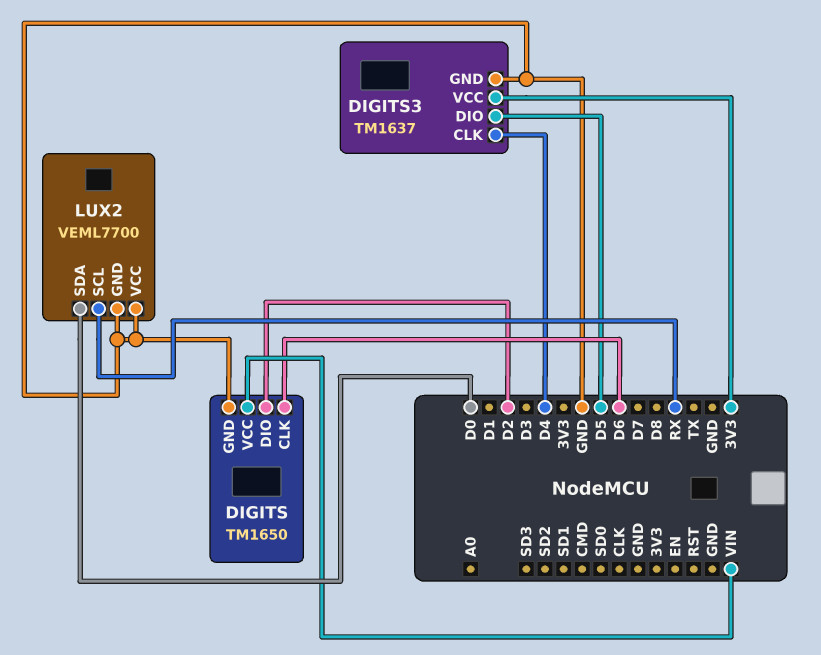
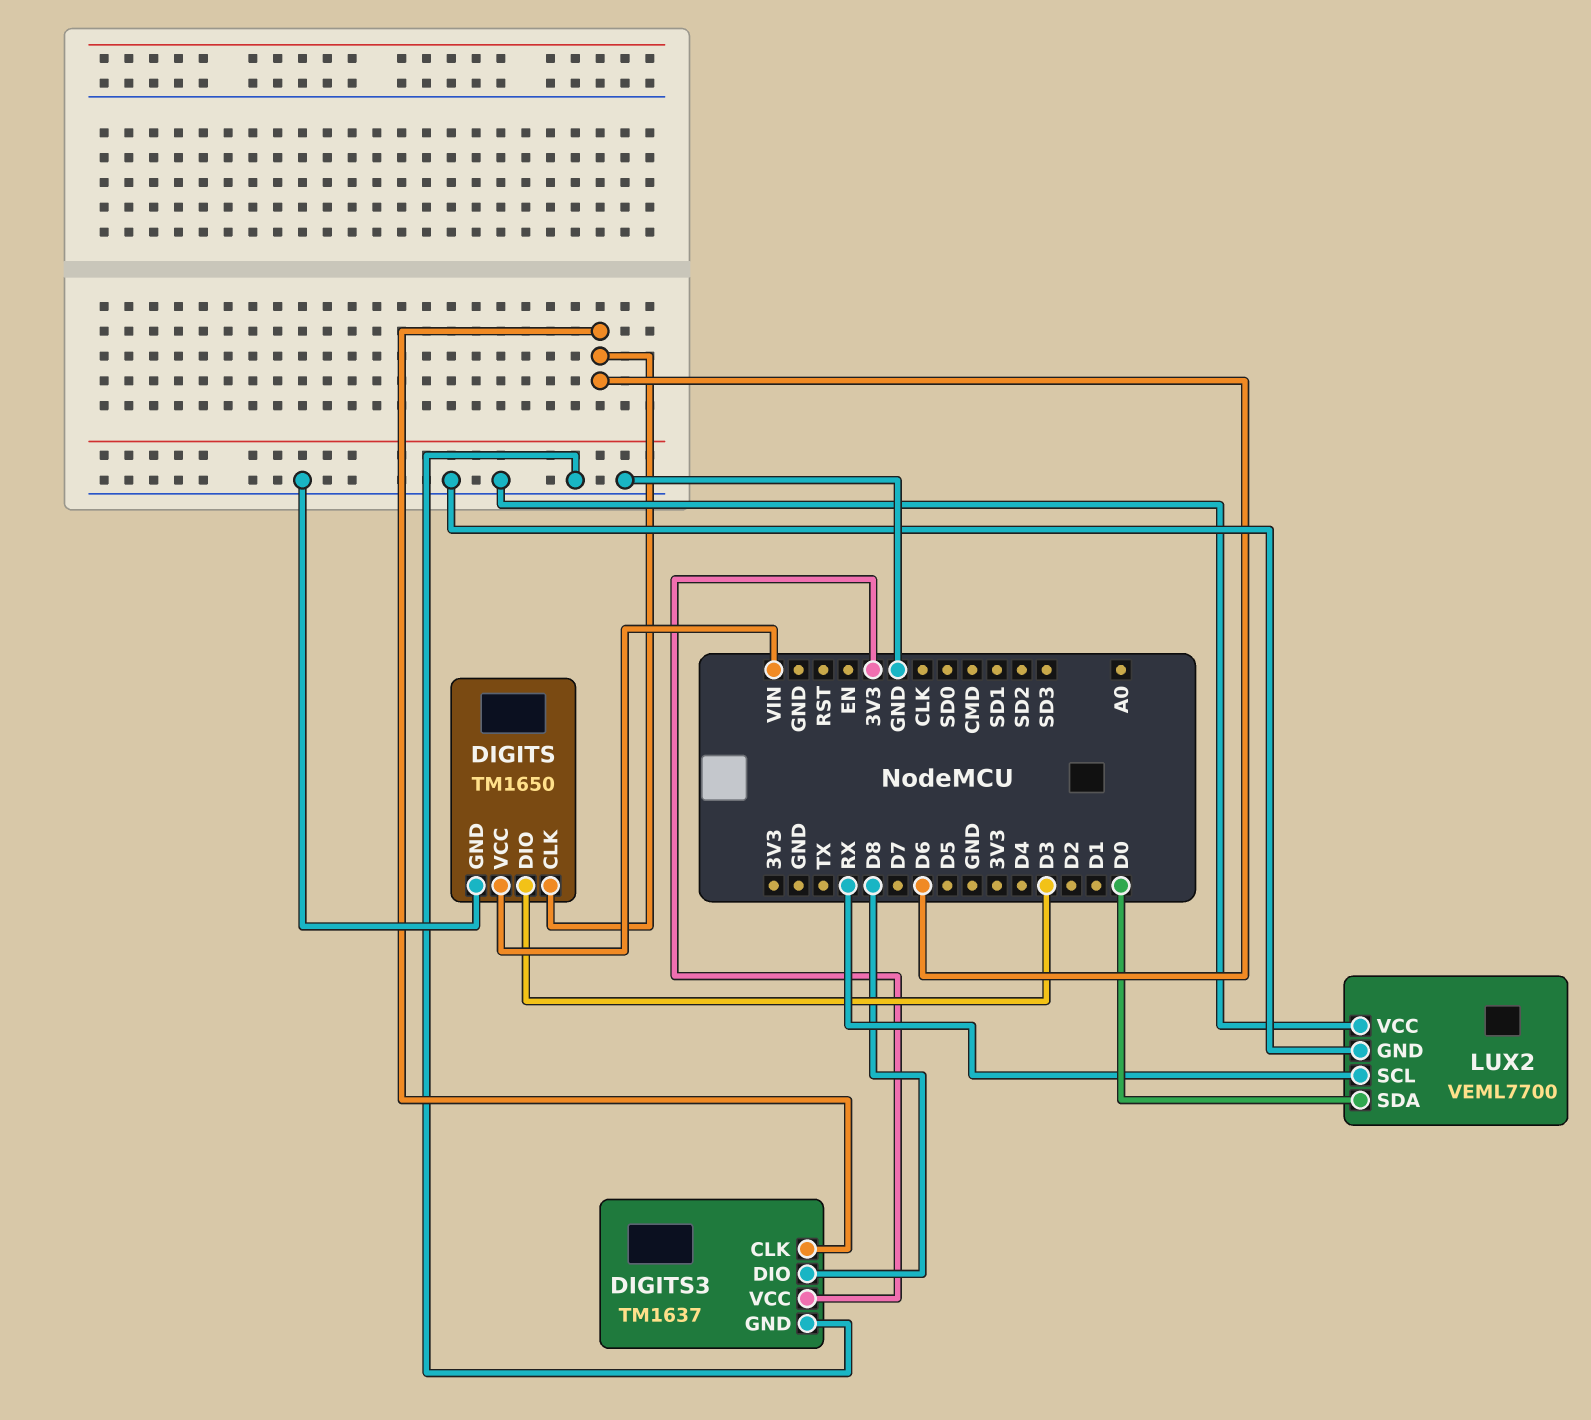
DIGITS pin DIO: D2 -> D3
DIGITS3 pin CLK: D4 -> D6
DIGITS3 pin DIO: D5 -> D8

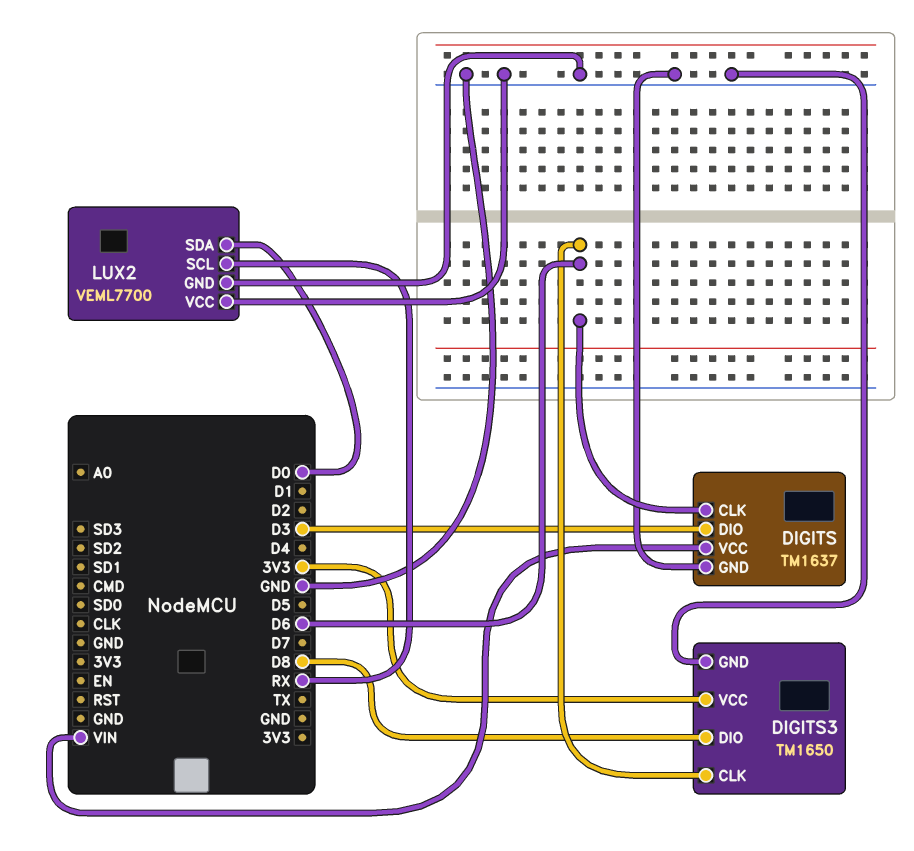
DIGITS: TM1650 -> TM1637
DIGITS3: TM1637 -> TM1650

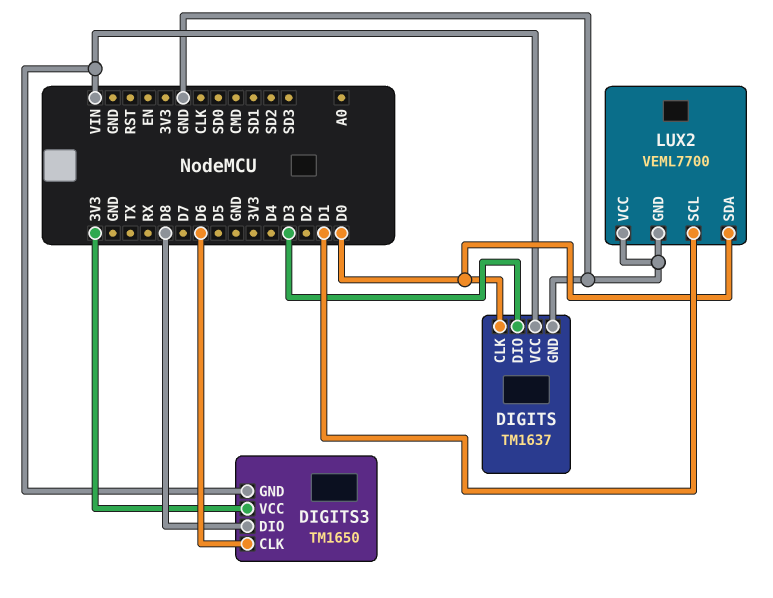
DIGITS pin CLK: D6 -> D0
DIGITS3 pin GND: GND -> VIN
LUX2 pin SCL: RX -> D1

